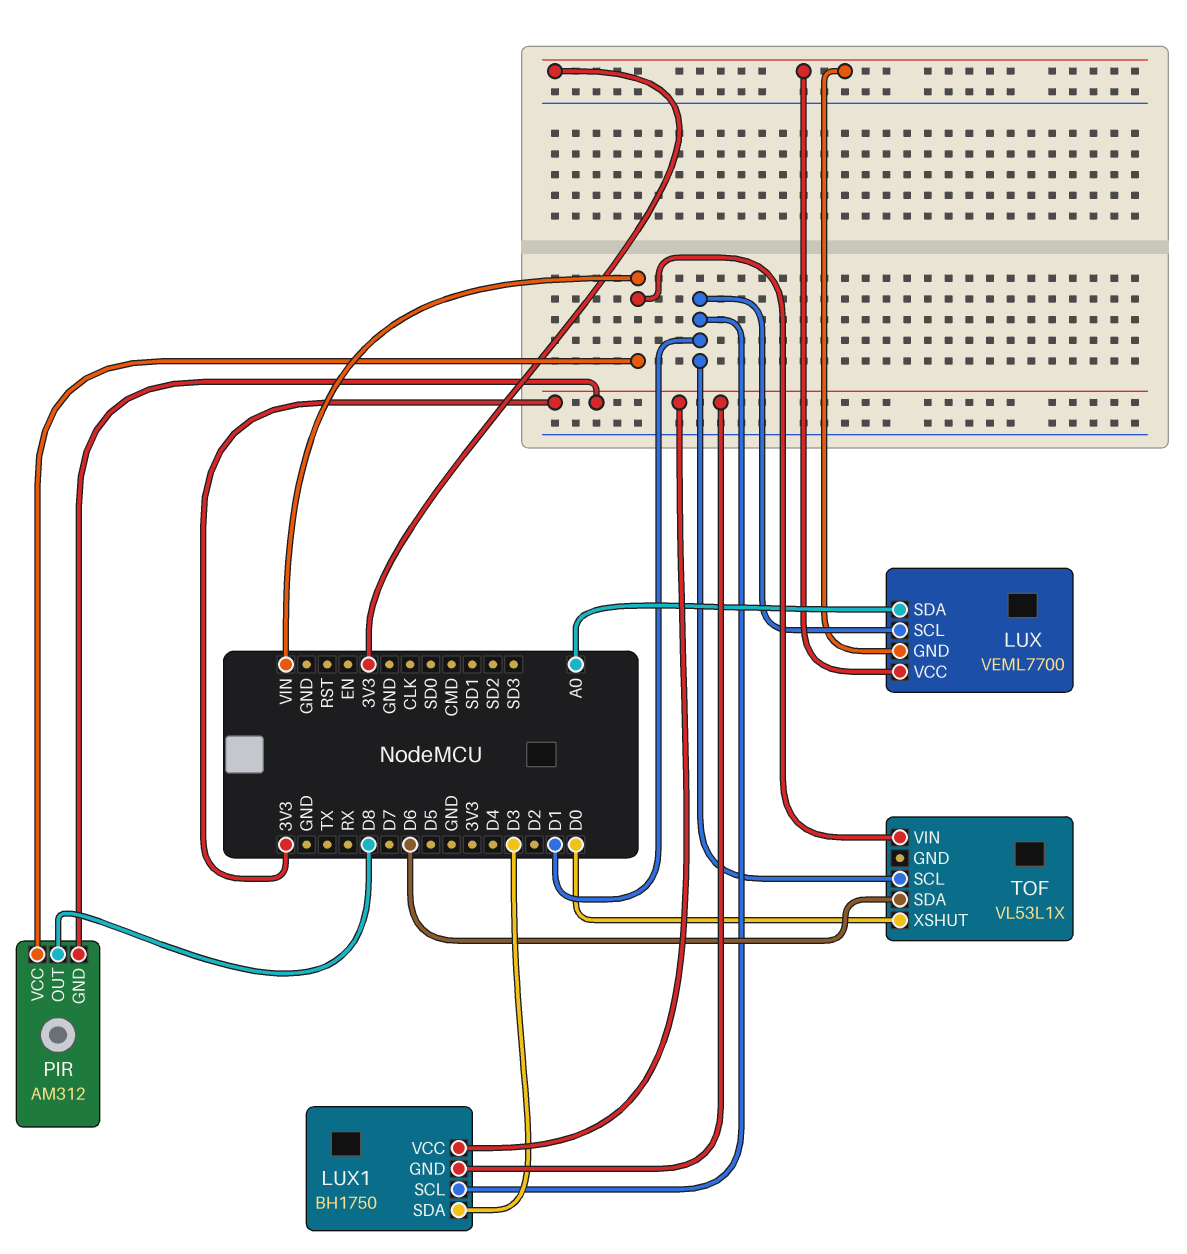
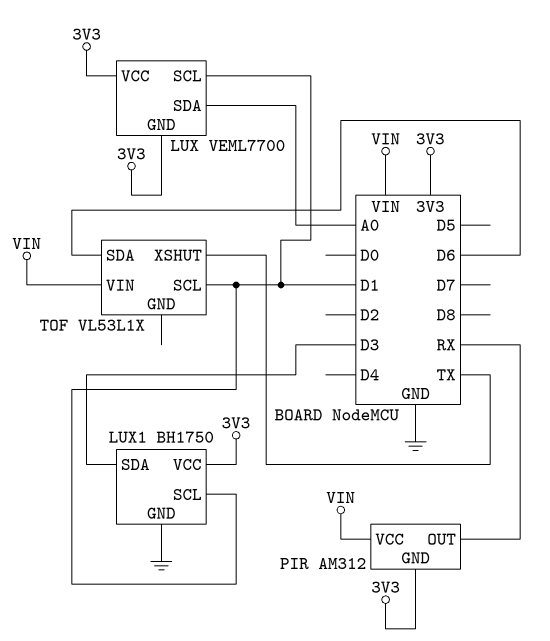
LUX1 pin GND: 3V3 -> GND
PIR pin OUT: D8 -> RX
TOF pin XSHUT: D0 -> TX

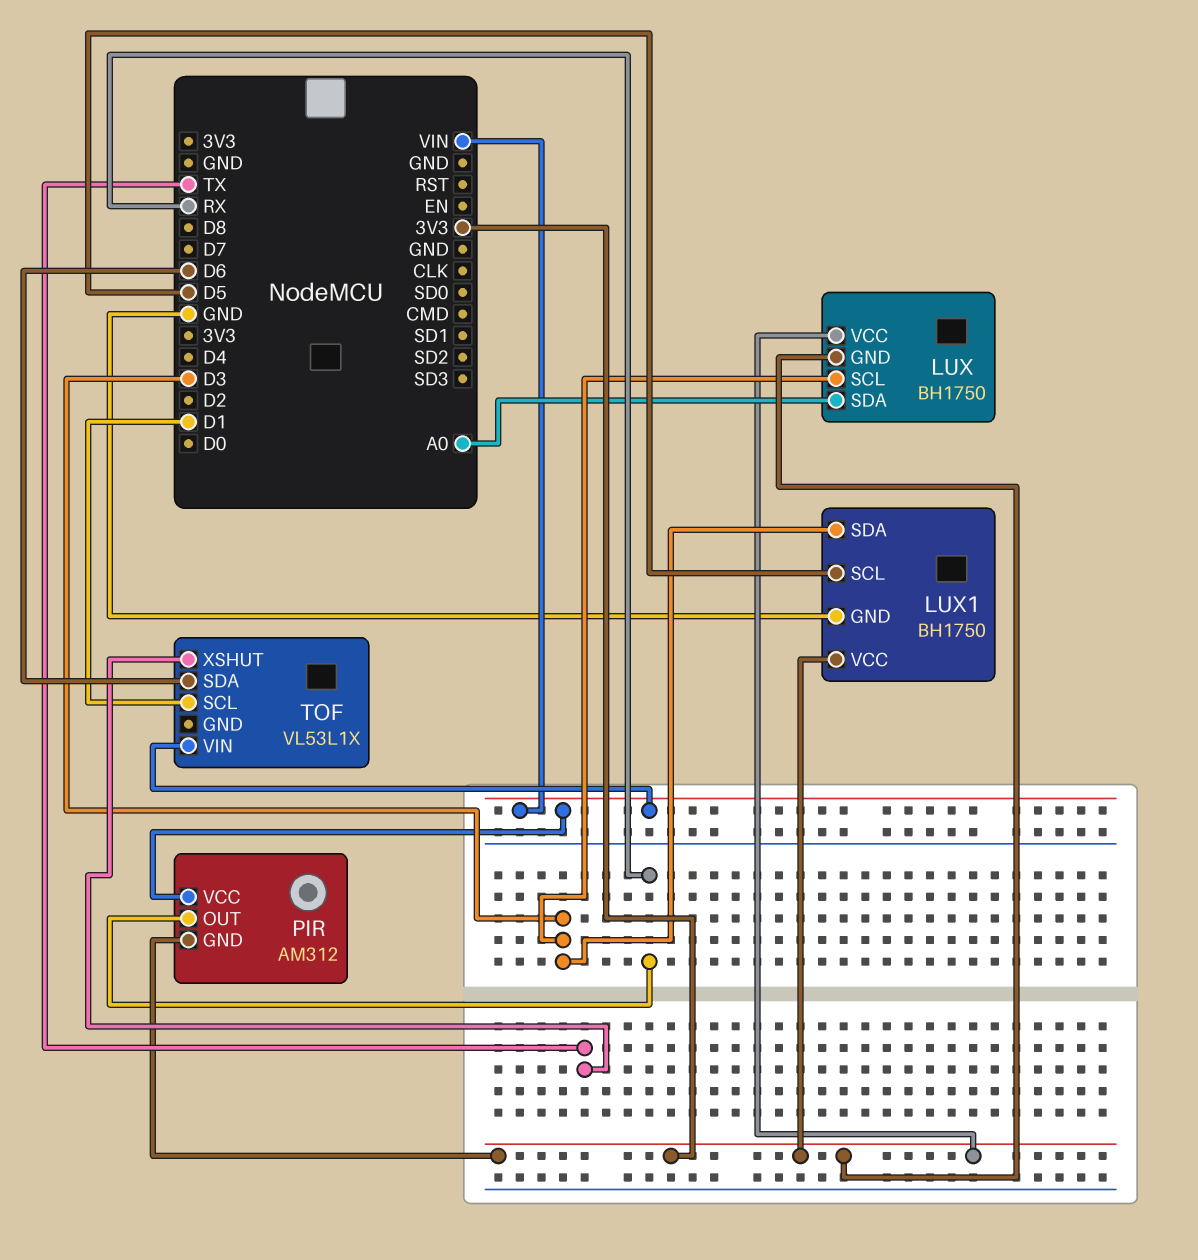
LUX: VEML7700 -> BH1750
LUX pin SCL: D1 -> D3
LUX1 pin SCL: D1 -> D5

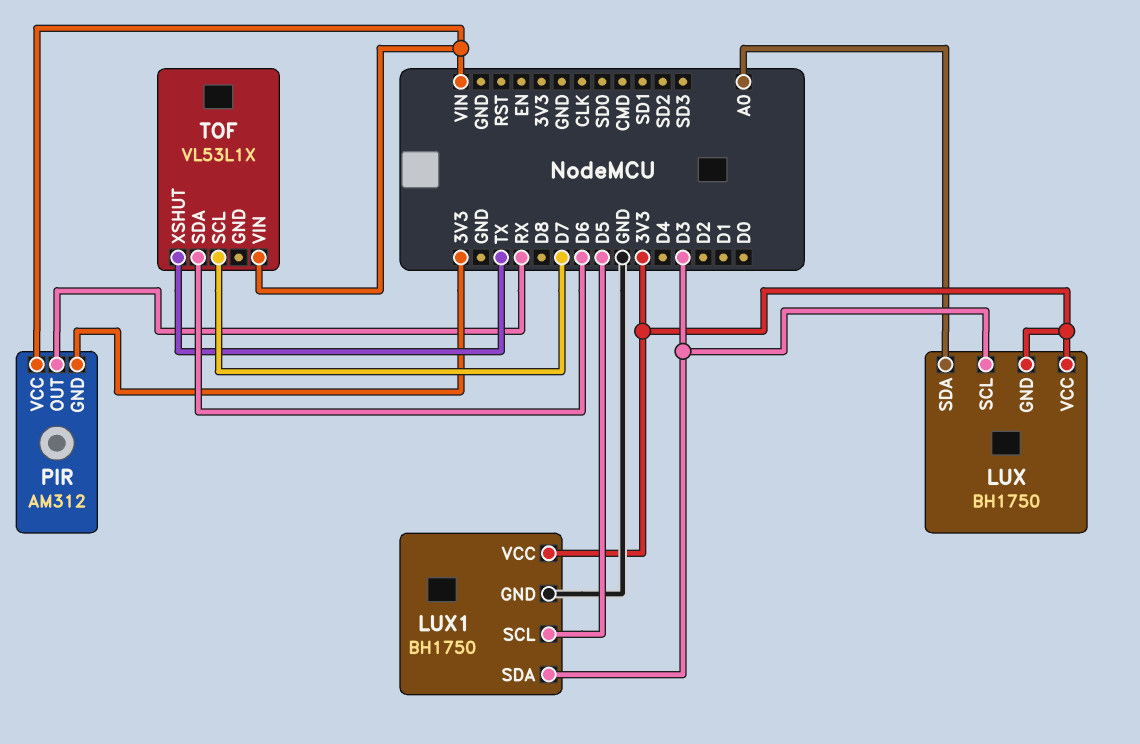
TOF pin SCL: D1 -> D7

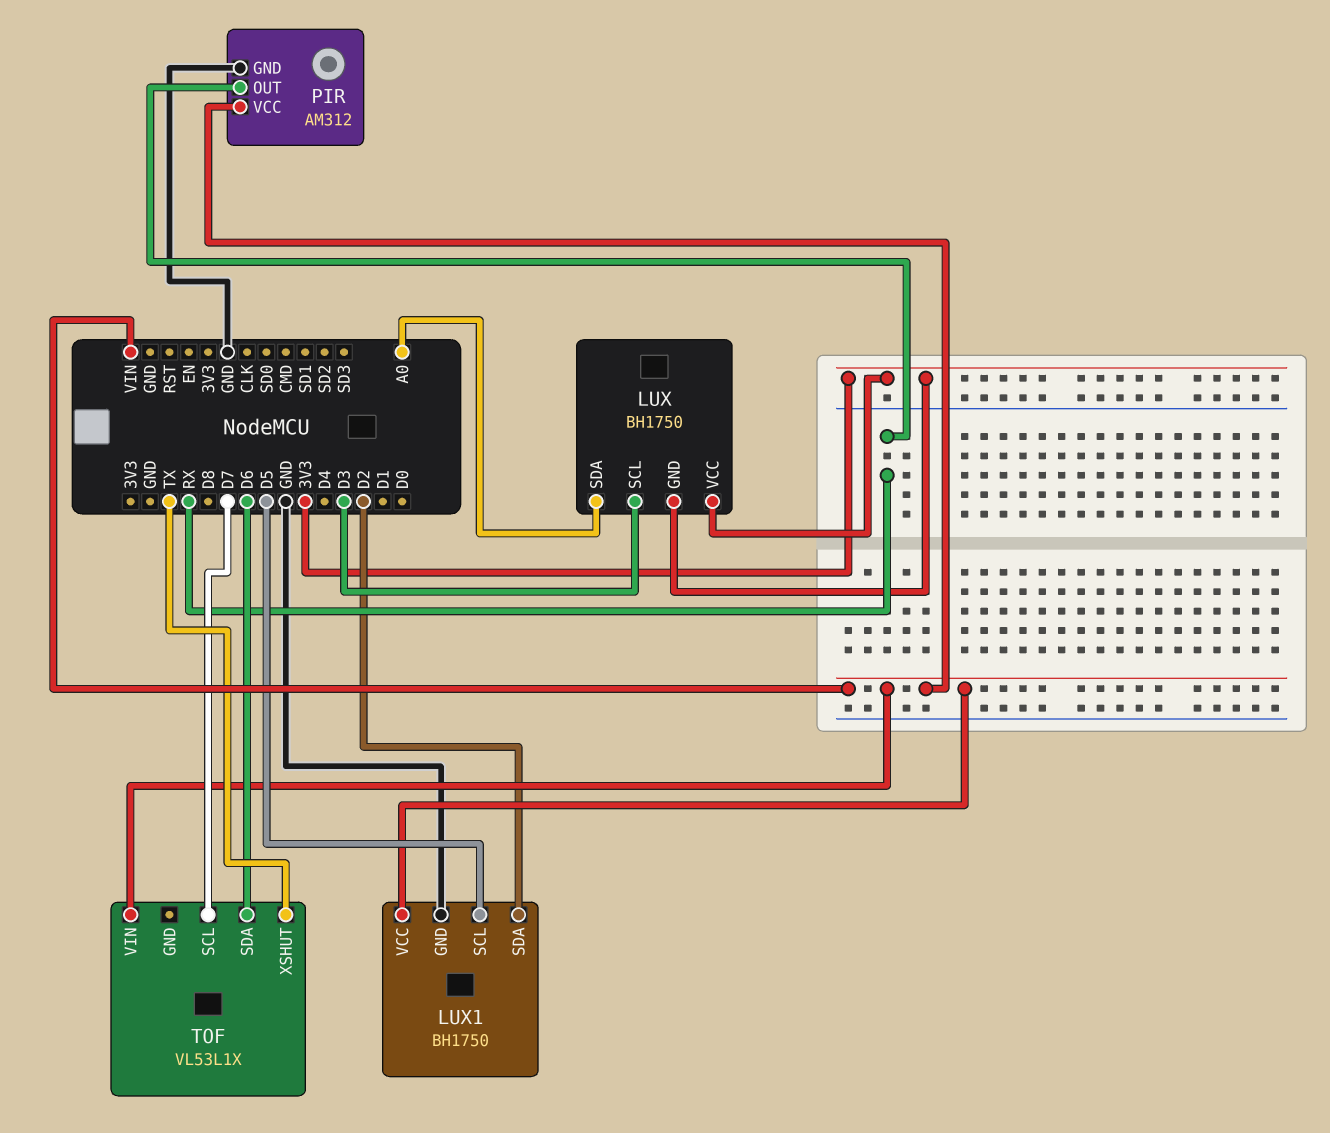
LUX1 pin SDA: D3 -> D2
LUX1 pin VCC: 3V3 -> VIN
PIR pin GND: 3V3 -> GND

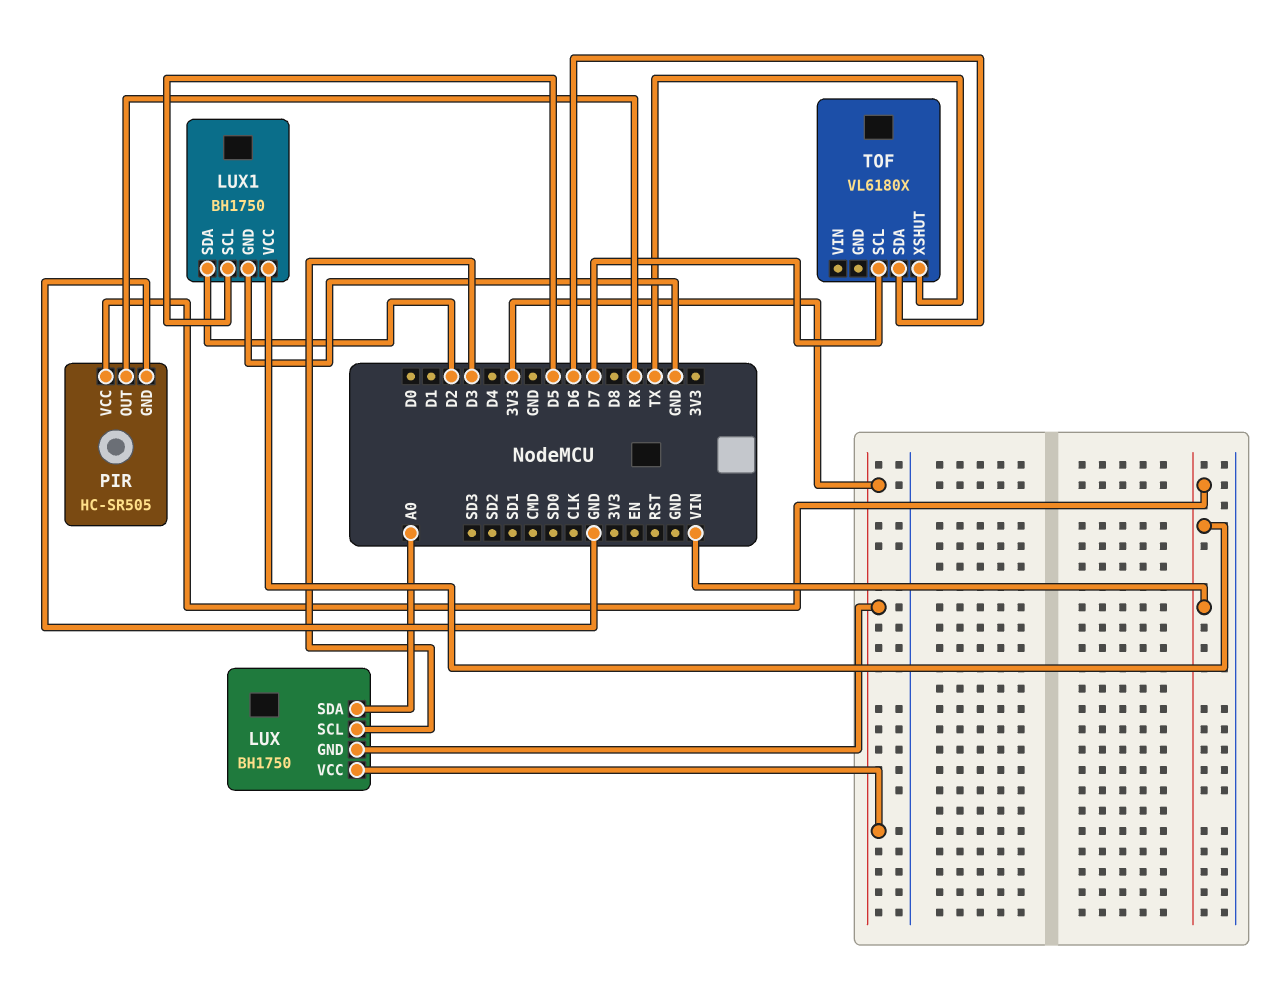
PIR: AM312 -> HC-SR505
TOF: VL53L1X -> VL6180X
TOF pin VIN: VIN -> none

